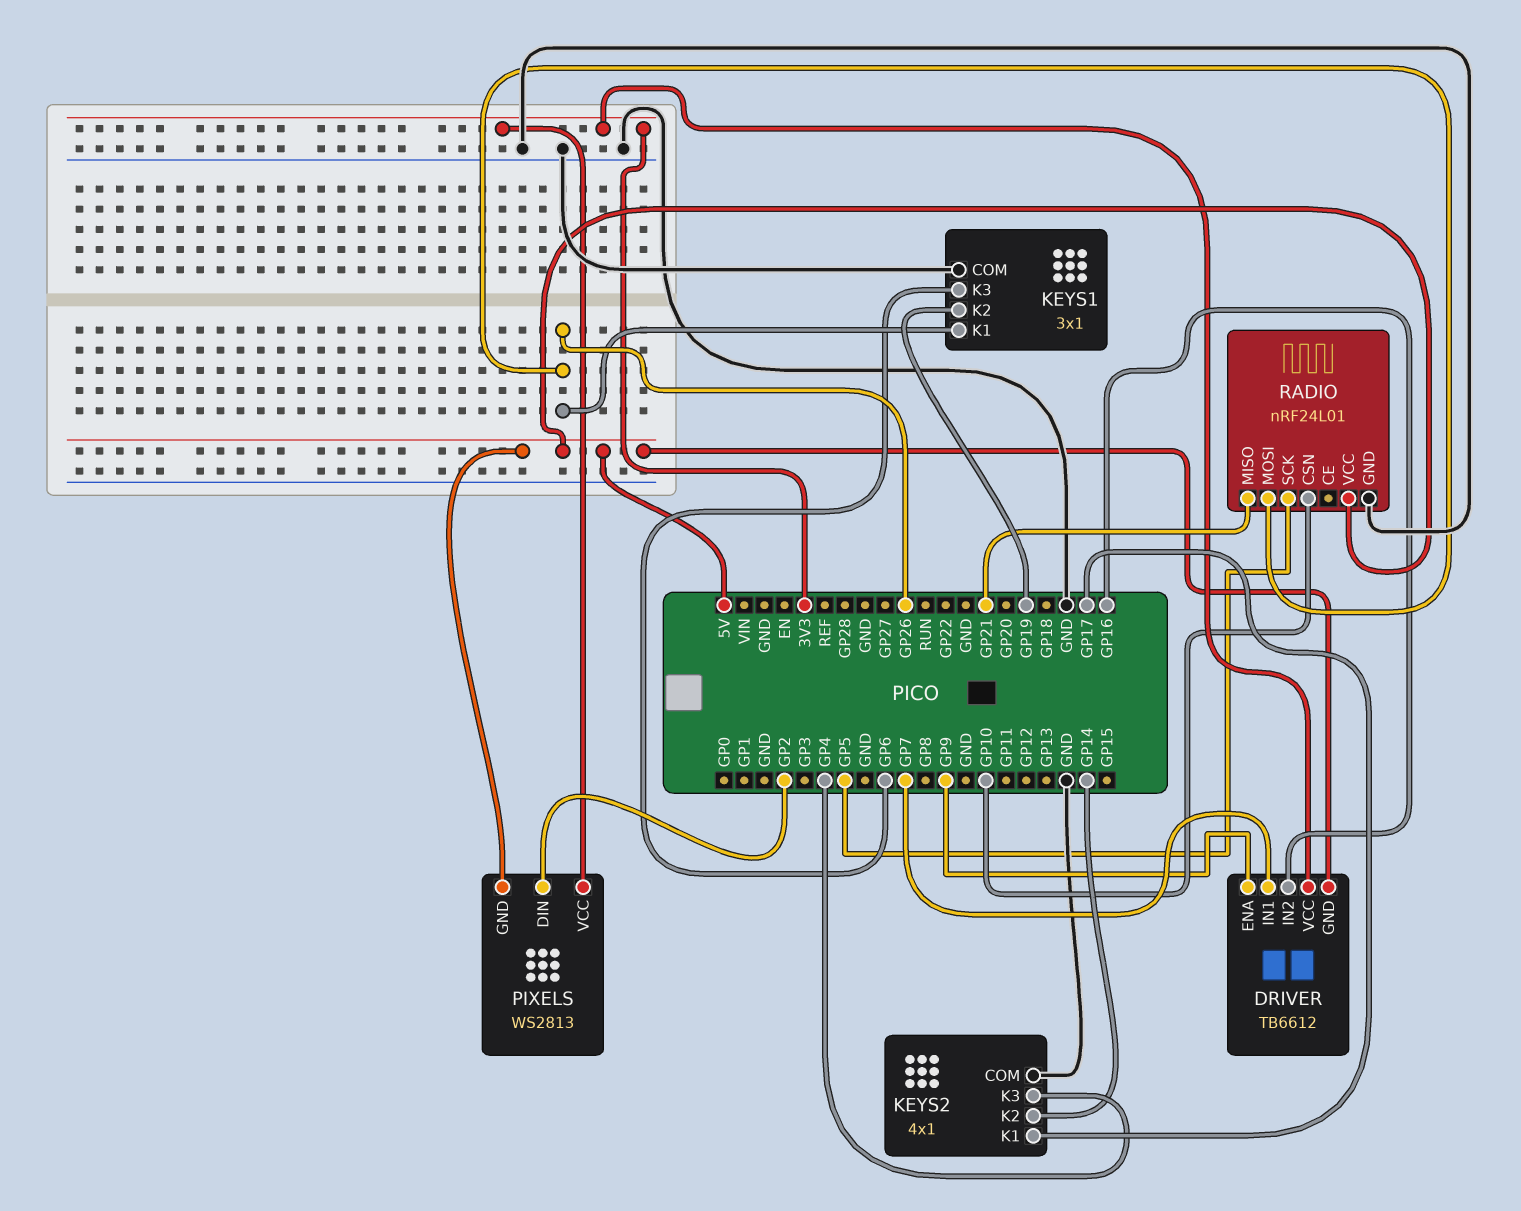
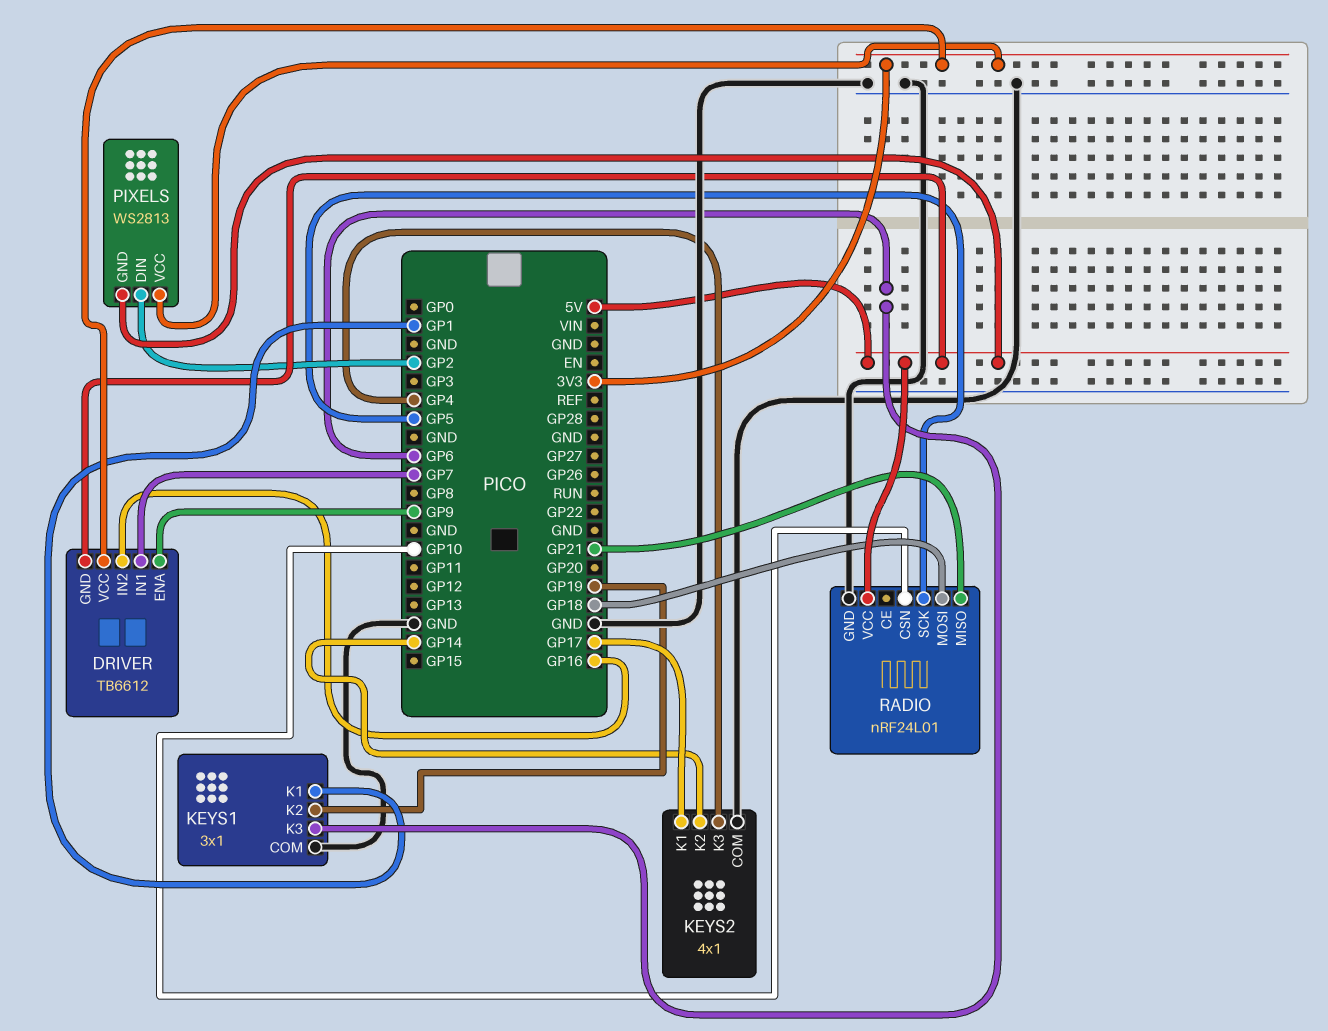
KEYS1 pin K1: GP26 -> GP1
RADIO pin MOSI: GP26 -> GP18

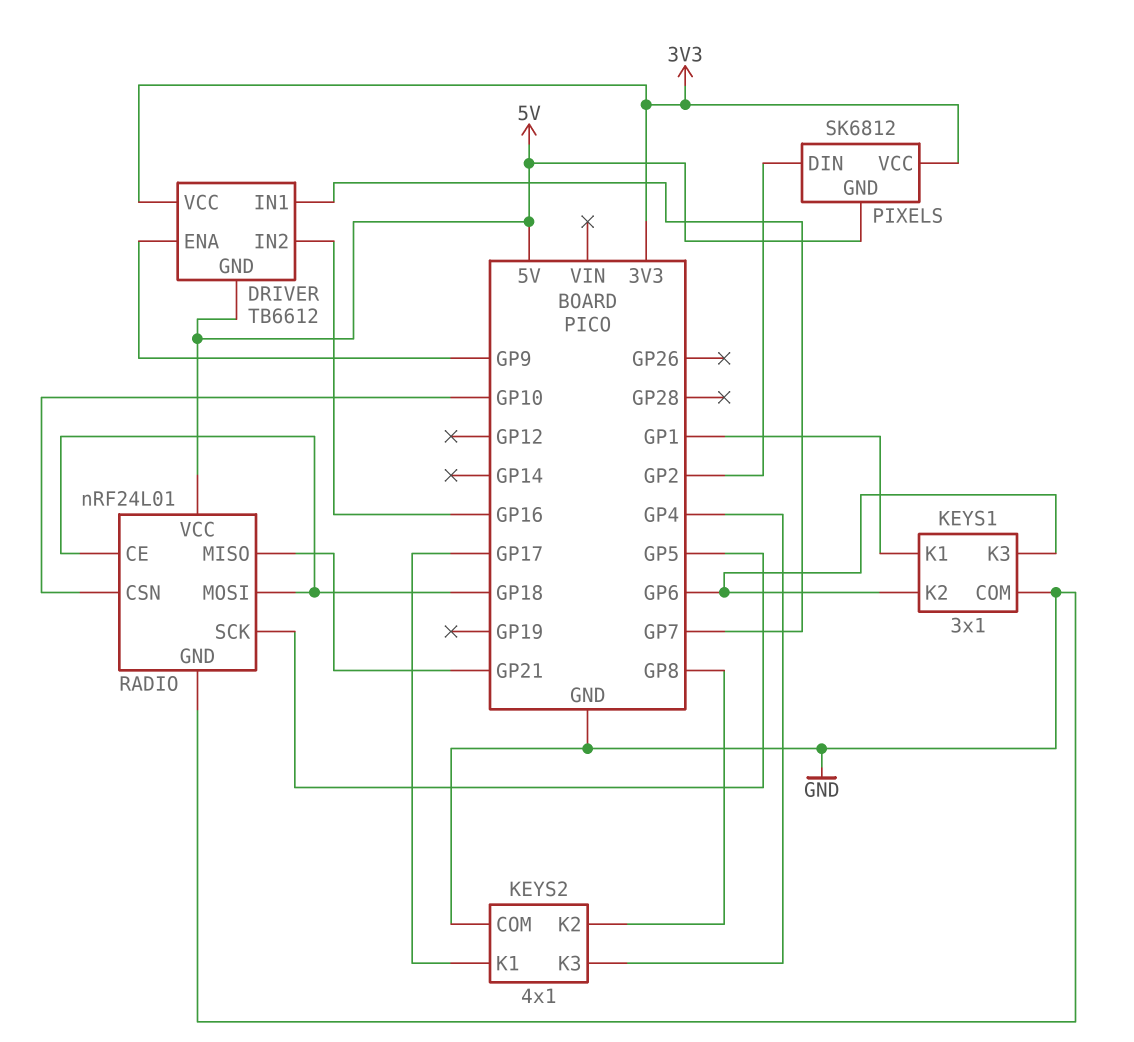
KEYS1 pin K2: GP19 -> GP6
KEYS2 pin K2: GP14 -> GP8
PIXELS: WS2813 -> SK6812
RADIO pin CE: none -> GP18

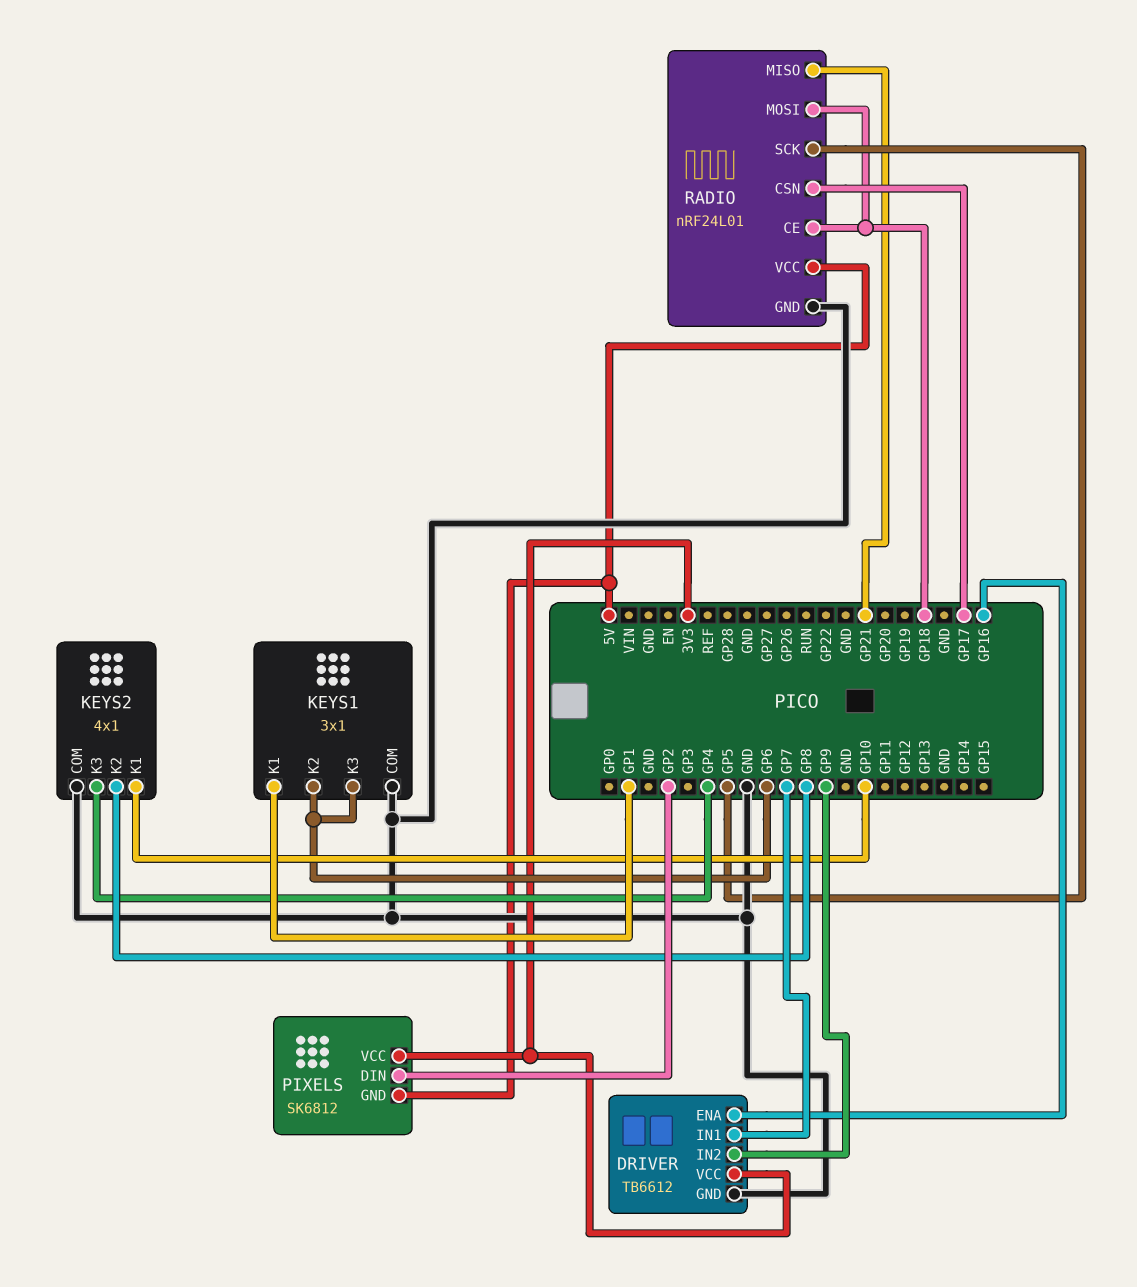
DRIVER pin ENA: GP9 -> GP16
DRIVER pin GND: 5V -> GND
DRIVER pin IN2: GP16 -> GP9
KEYS2 pin K1: GP17 -> GP10
RADIO pin CSN: GP10 -> GP17

